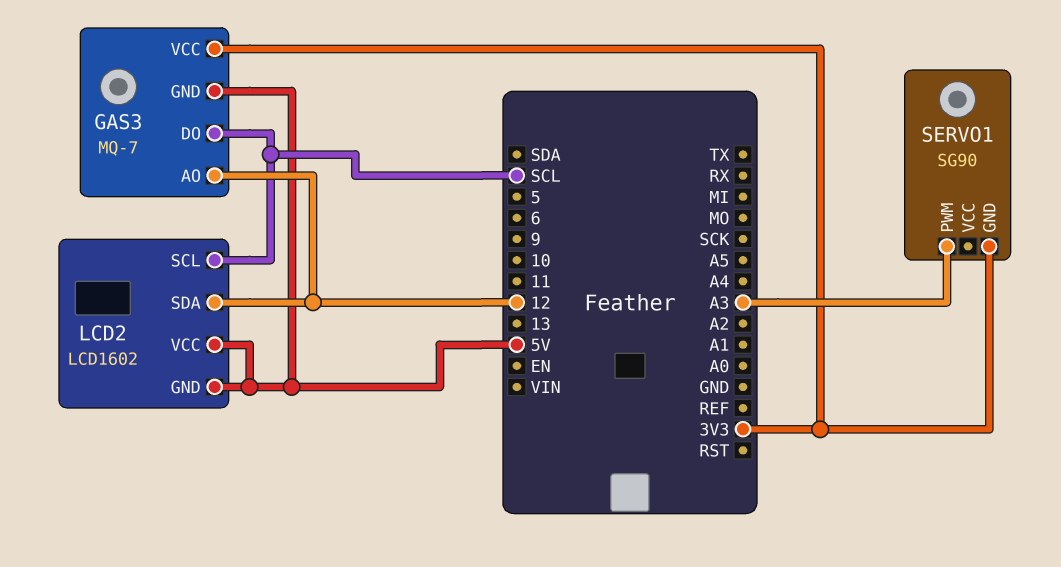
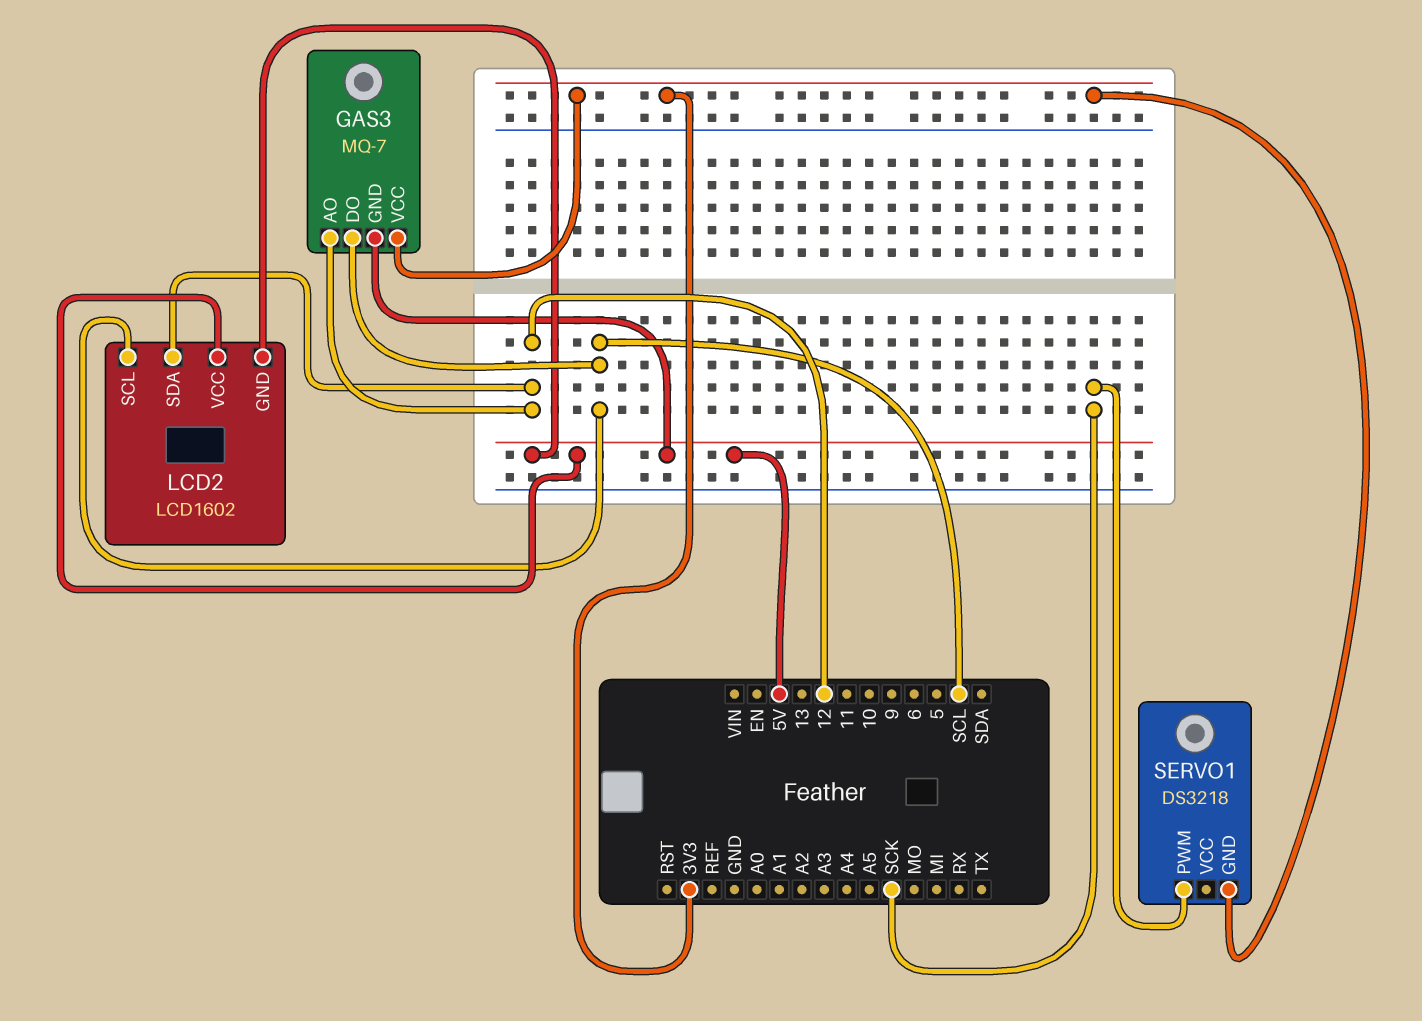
SERVO1: SG90 -> DS3218
SERVO1 pin PWM: A3 -> SCK

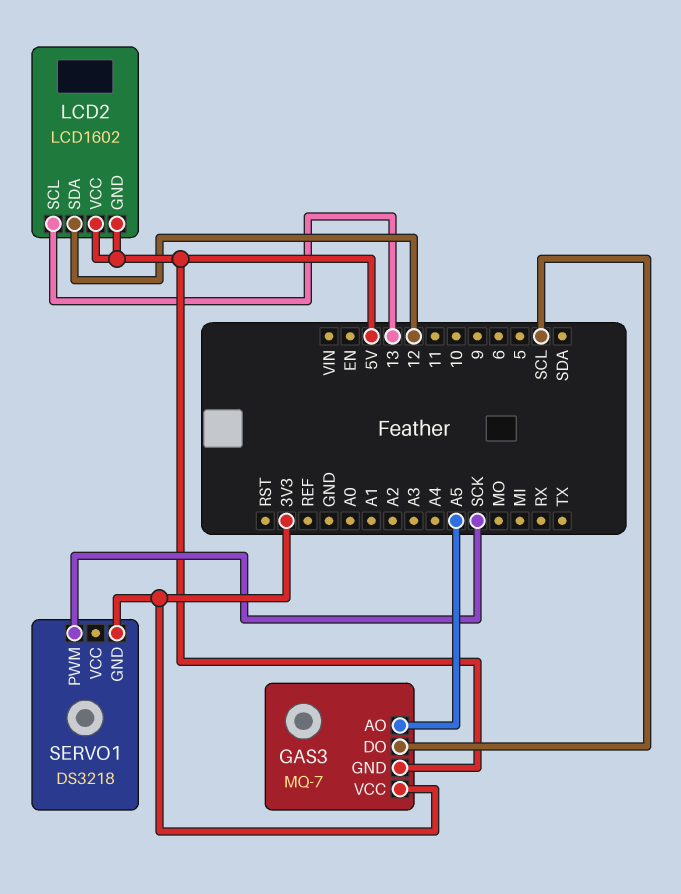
GAS3 pin AO: 12 -> A5
LCD2 pin SCL: SCL -> 13

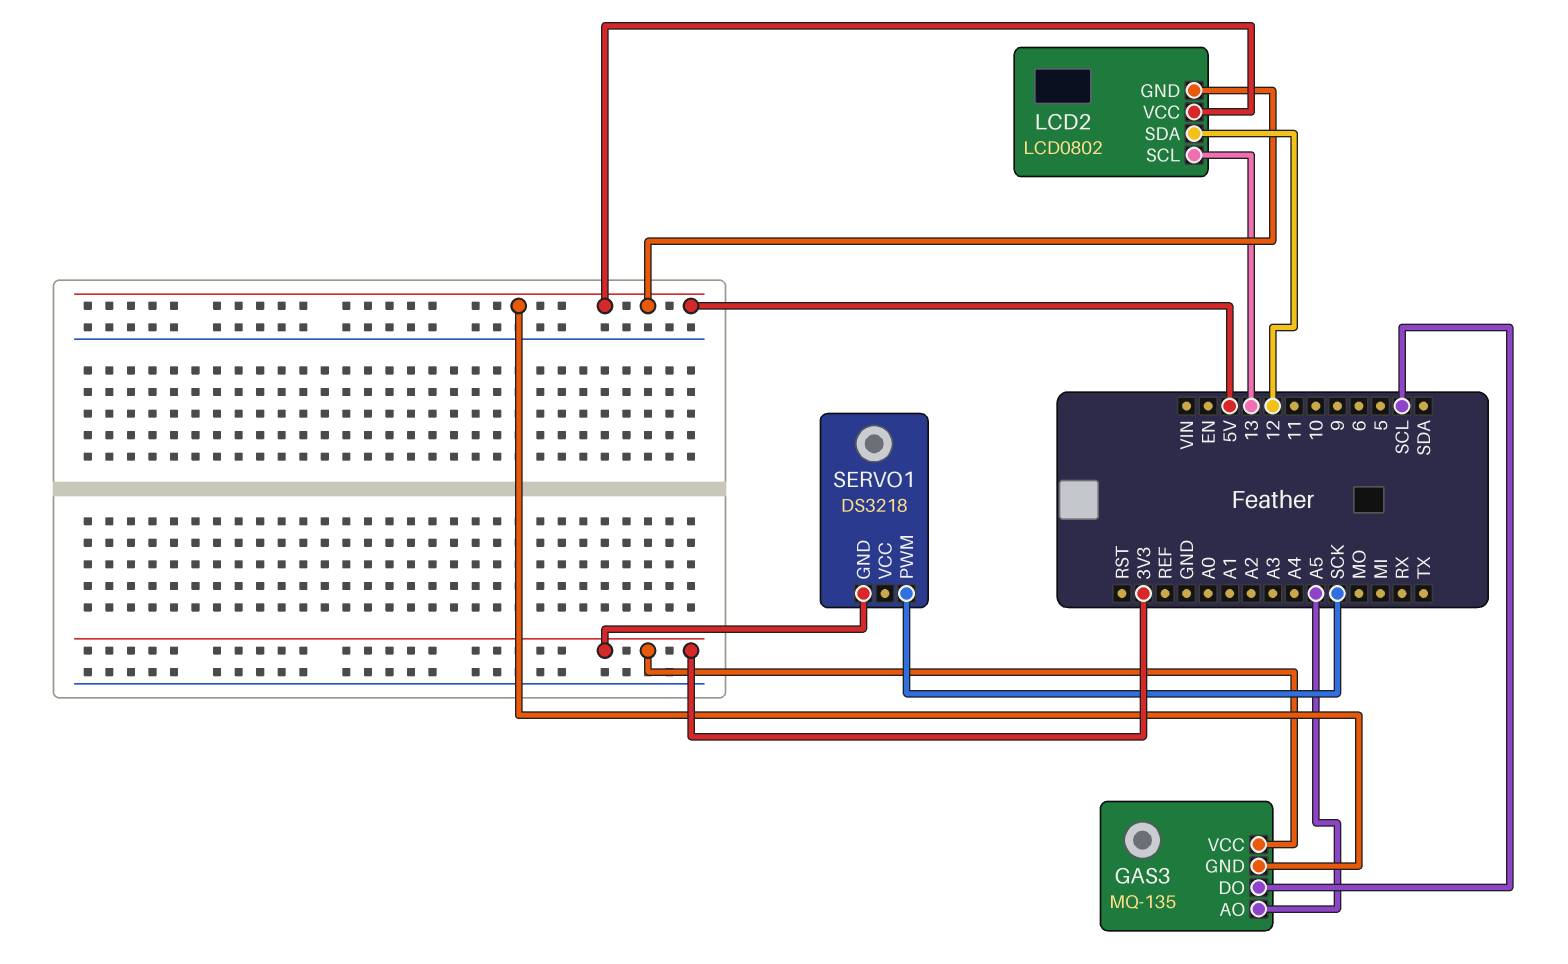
GAS3: MQ-7 -> MQ-135
LCD2: LCD1602 -> LCD0802

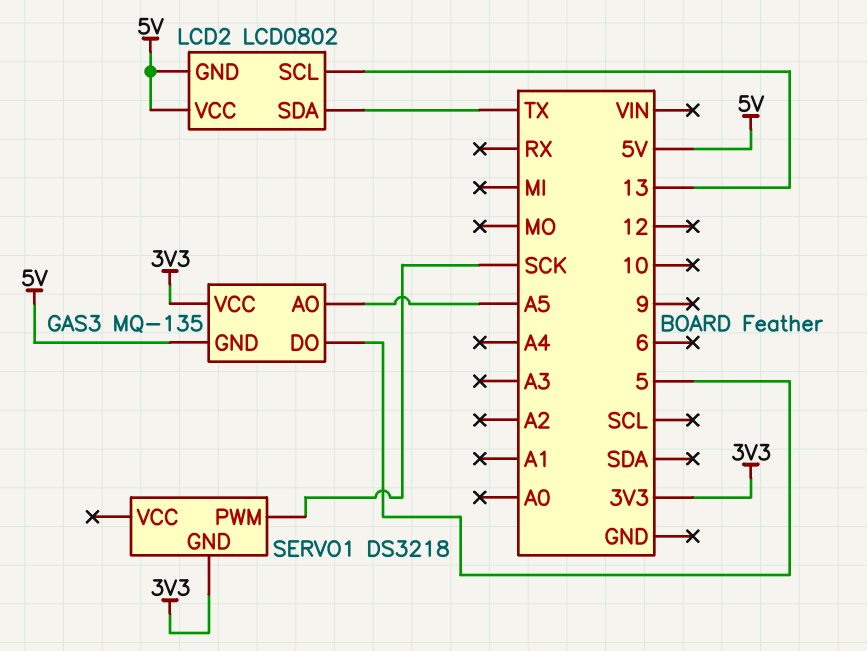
GAS3 pin DO: SCL -> 5
LCD2 pin SDA: 12 -> TX

